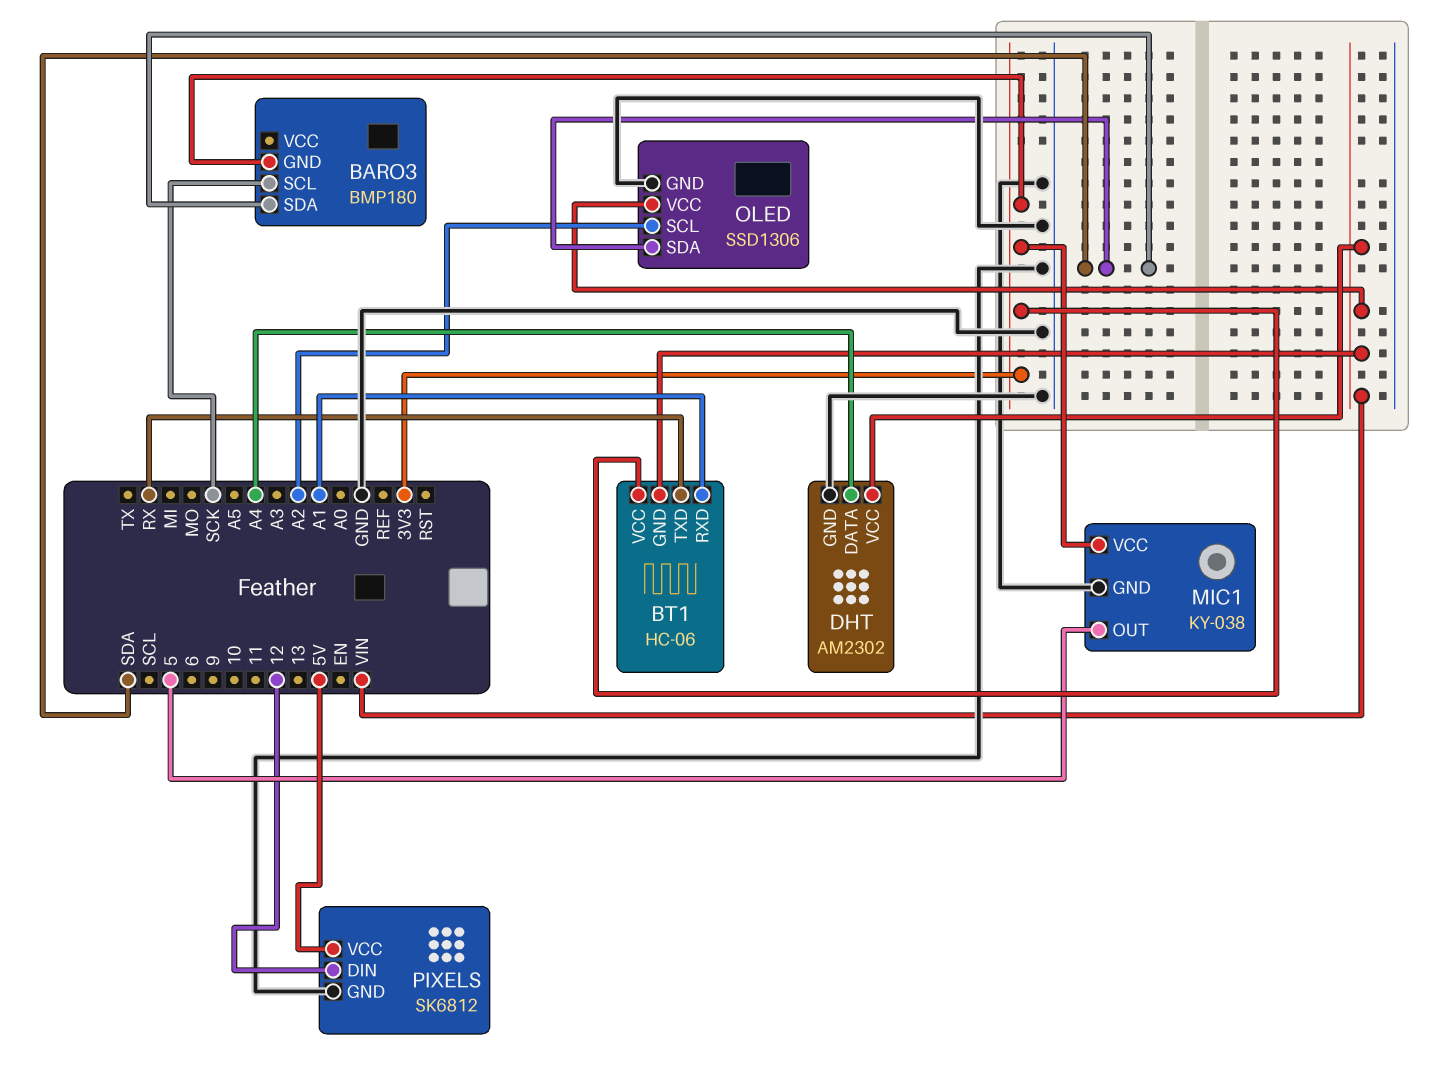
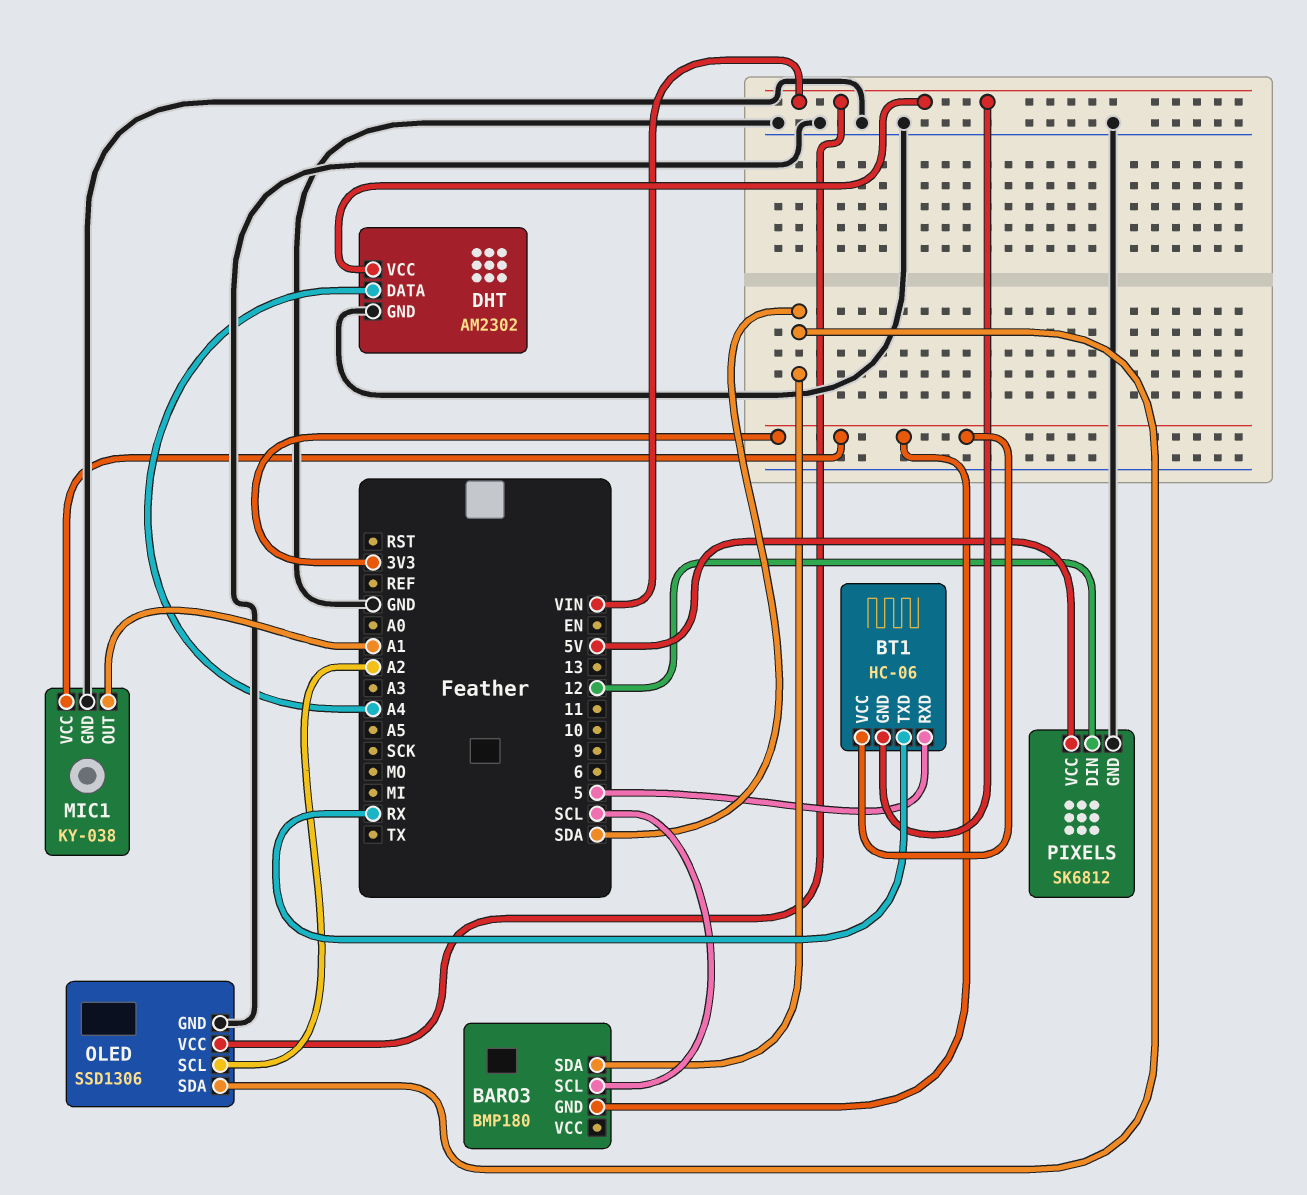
BARO3 pin SCL: SCK -> SCL
BT1 pin RXD: A1 -> 5
MIC1 pin OUT: 5 -> A1

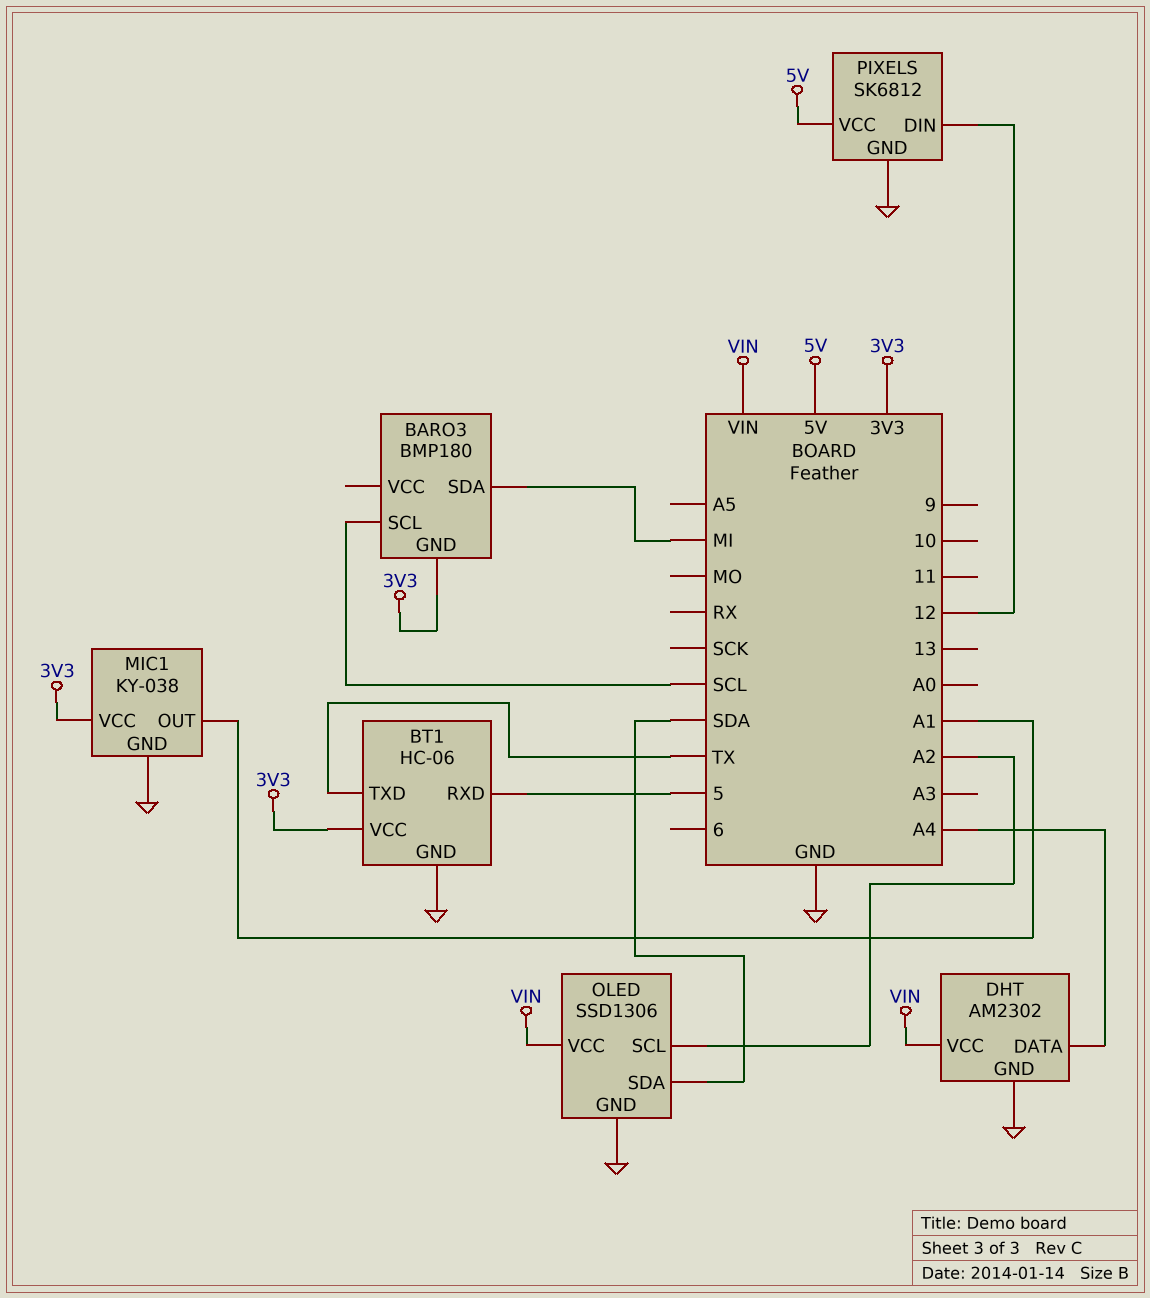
BARO3 pin SDA: SDA -> MI
BT1 pin GND: VIN -> GND
BT1 pin TXD: RX -> TX

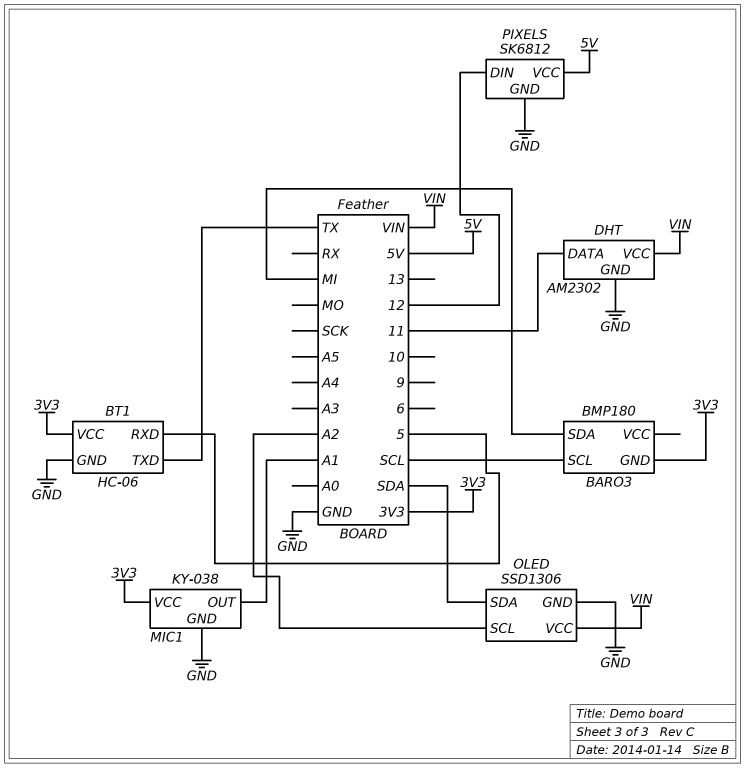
DHT pin DATA: A4 -> 11

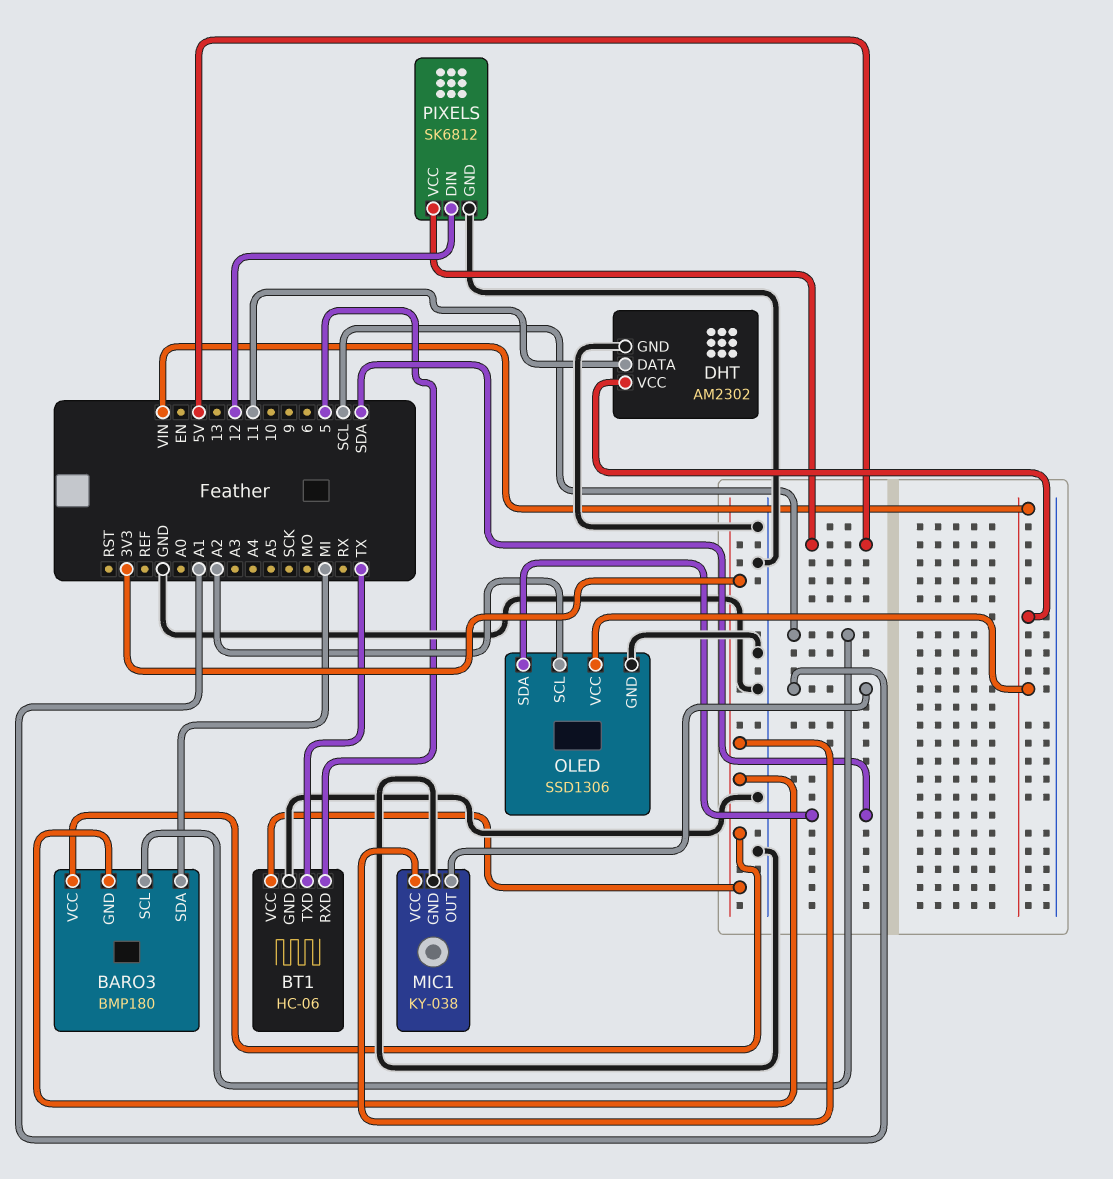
BARO3 pin VCC: none -> 3V3

